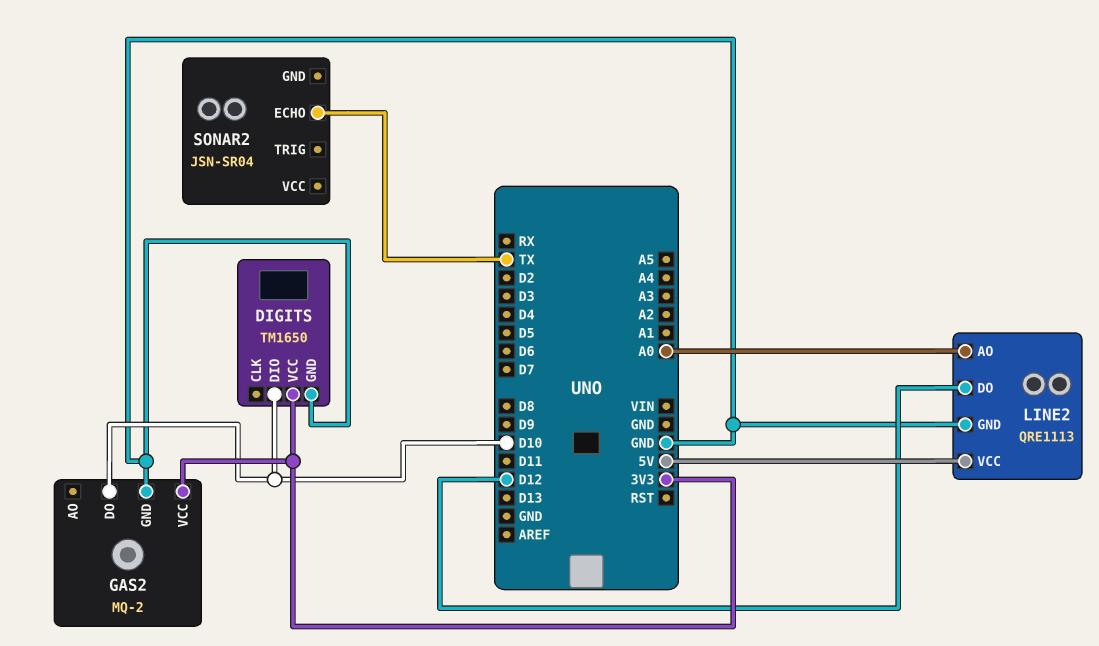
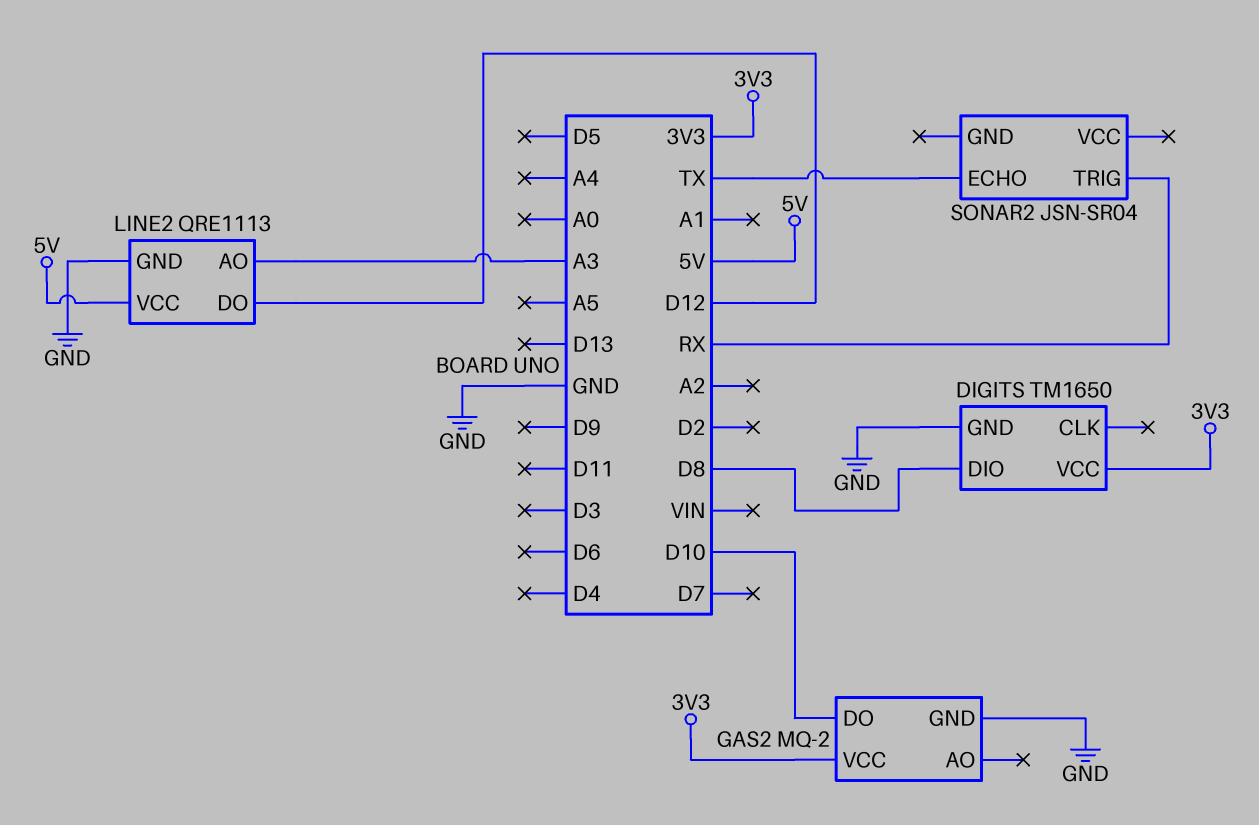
DIGITS pin DIO: D10 -> D8
LINE2 pin AO: A0 -> A3
SONAR2 pin TRIG: none -> RX

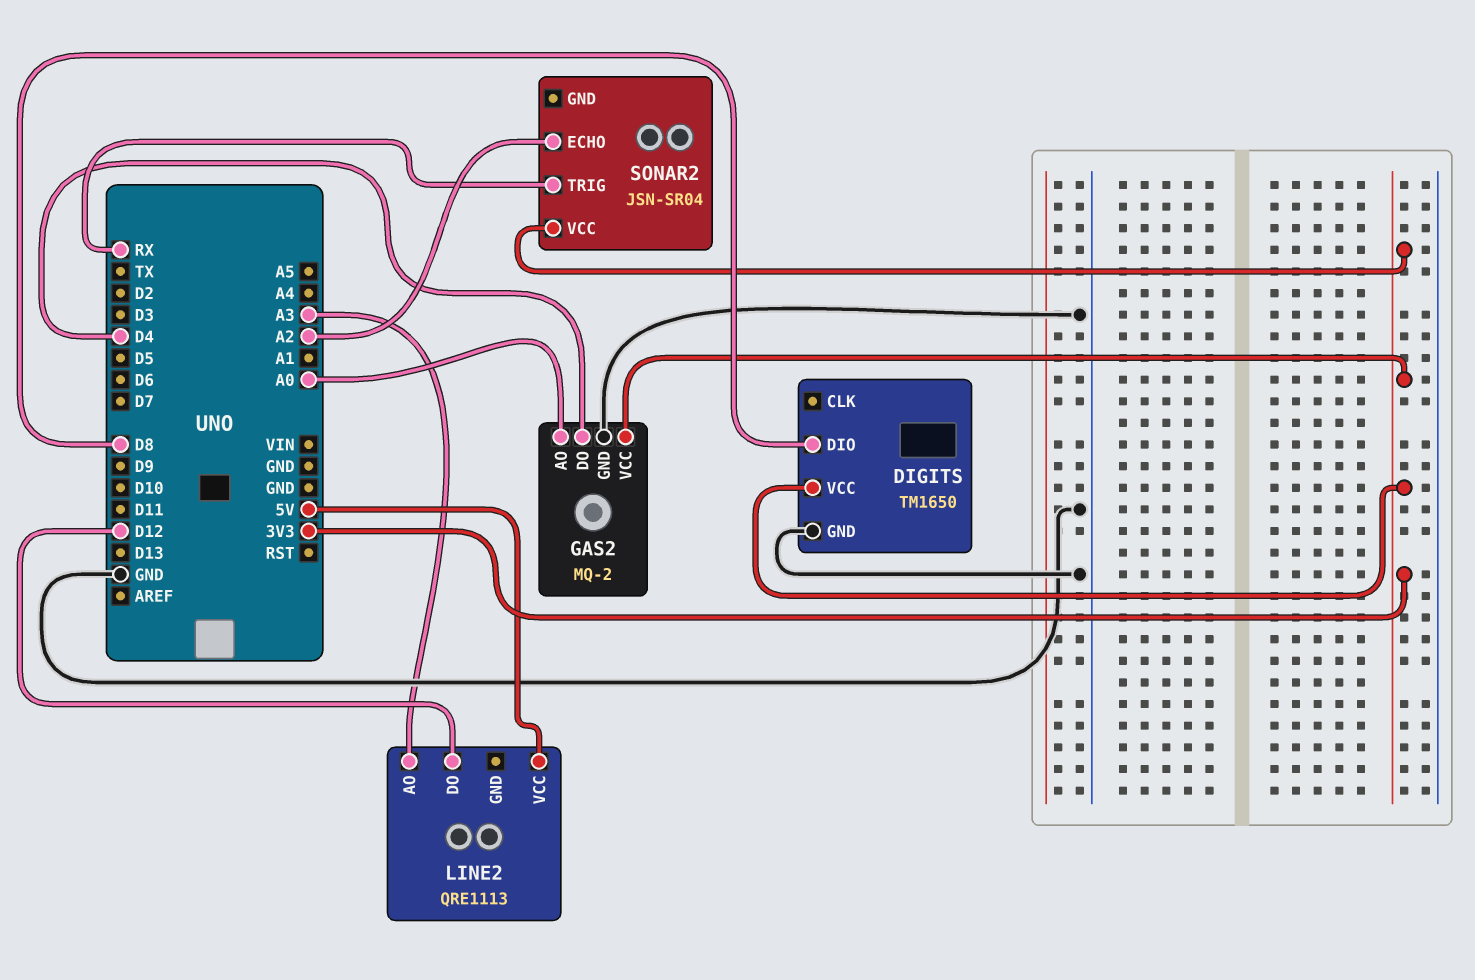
GAS2 pin AO: none -> A0
GAS2 pin DO: D10 -> D4
LINE2 pin GND: GND -> none
SONAR2 pin ECHO: TX -> A2
SONAR2 pin VCC: none -> 3V3

